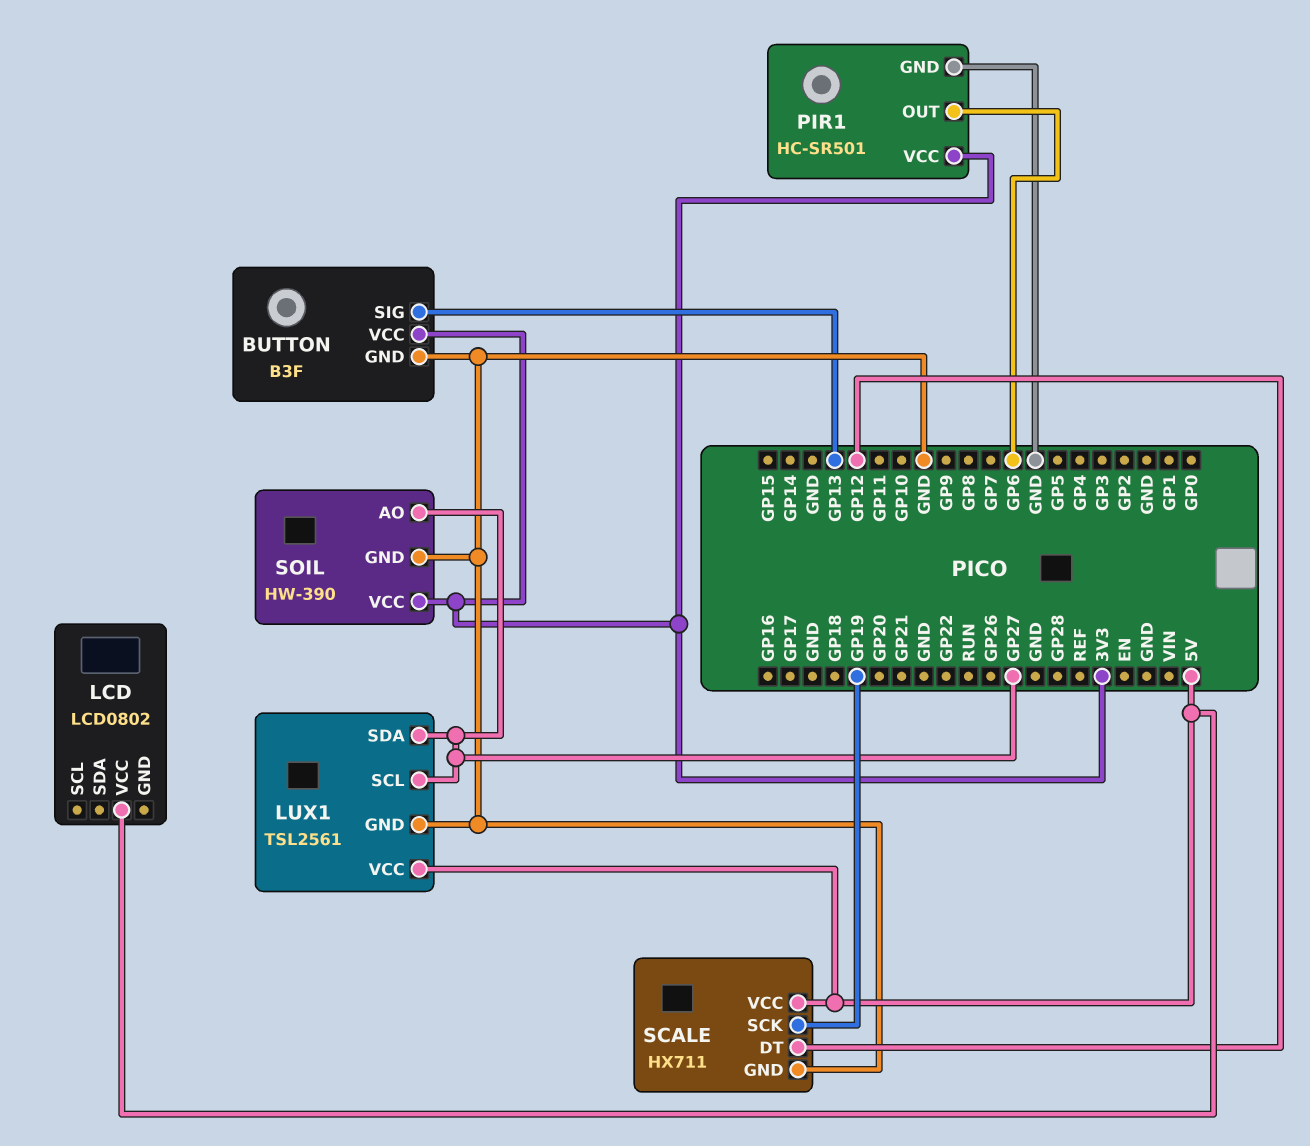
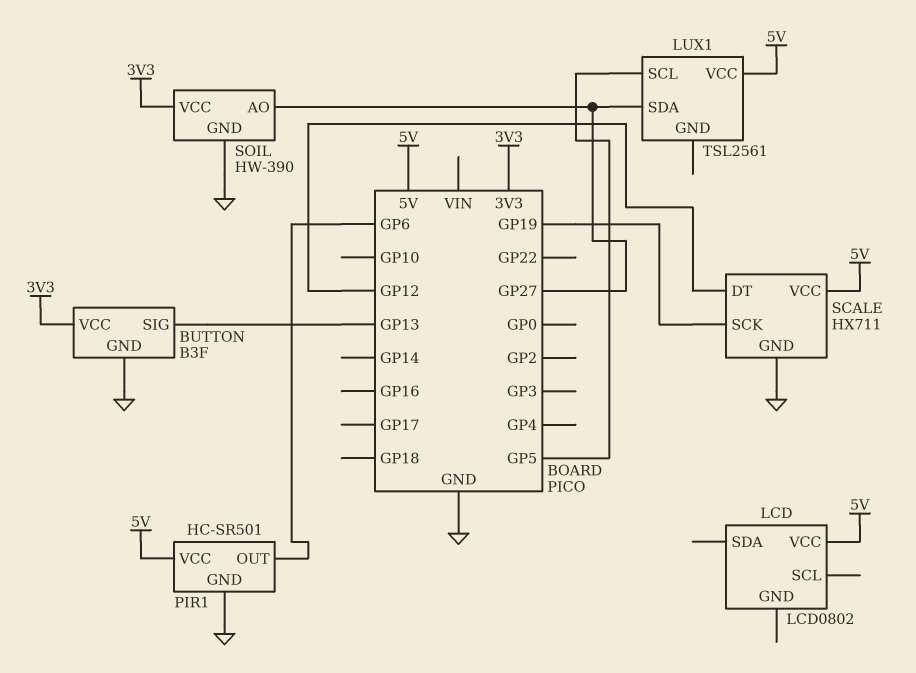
LUX1 pin GND: GND -> none
LUX1 pin SCL: GP27 -> GP5
PIR1 pin VCC: 3V3 -> 5V

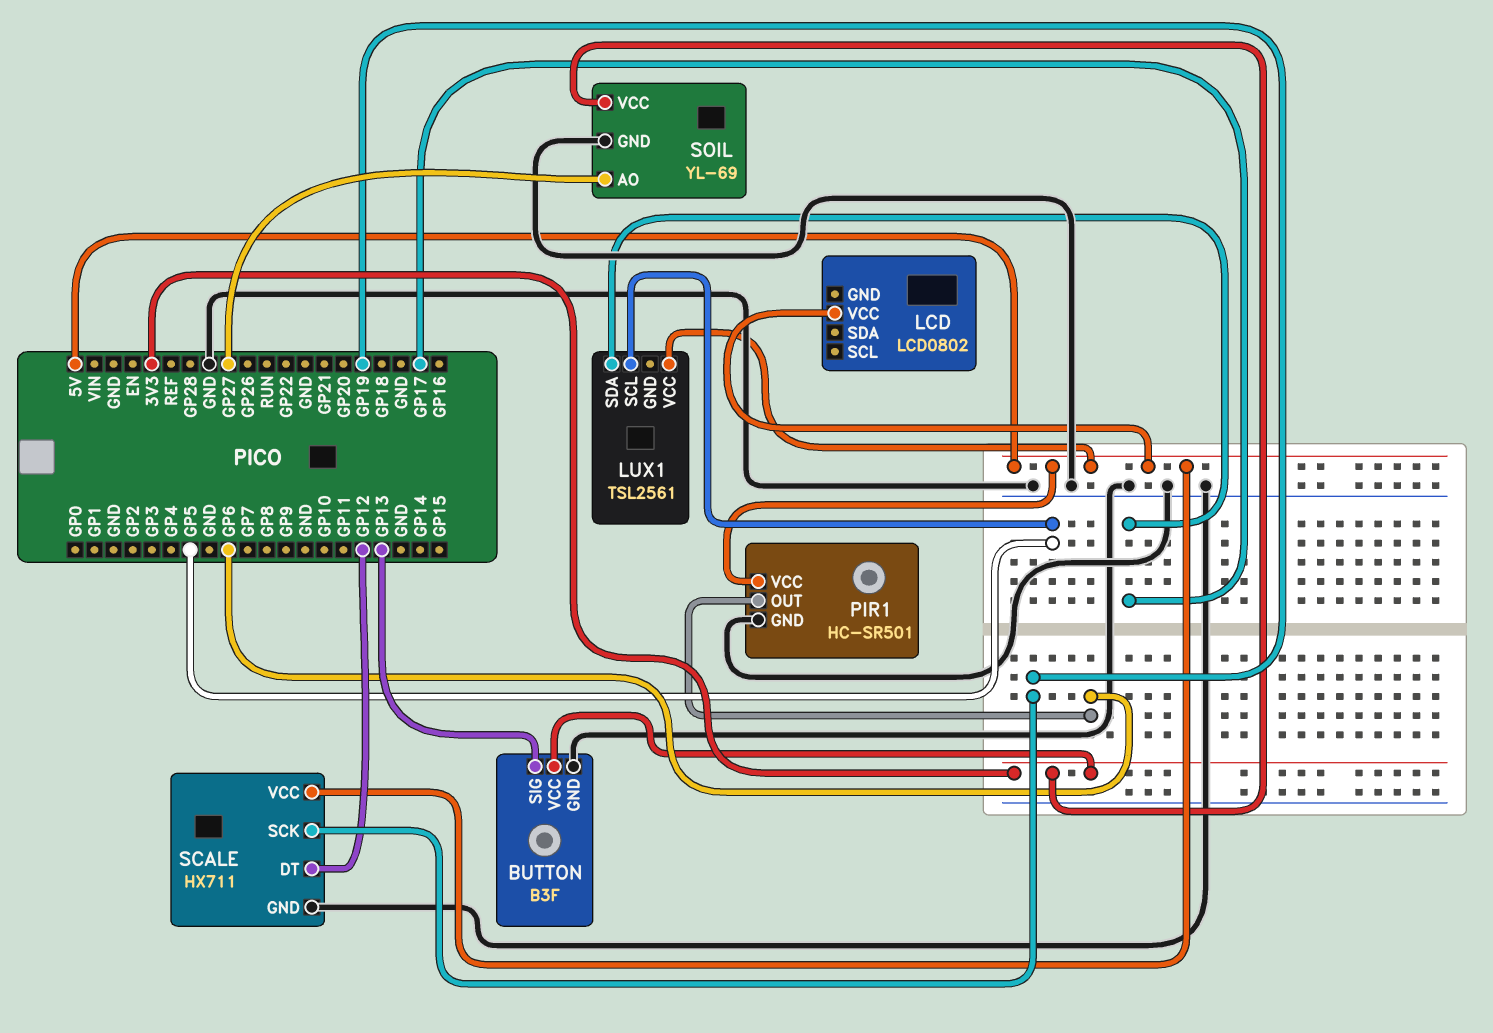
LUX1 pin SDA: GP27 -> GP17
SOIL: HW-390 -> YL-69

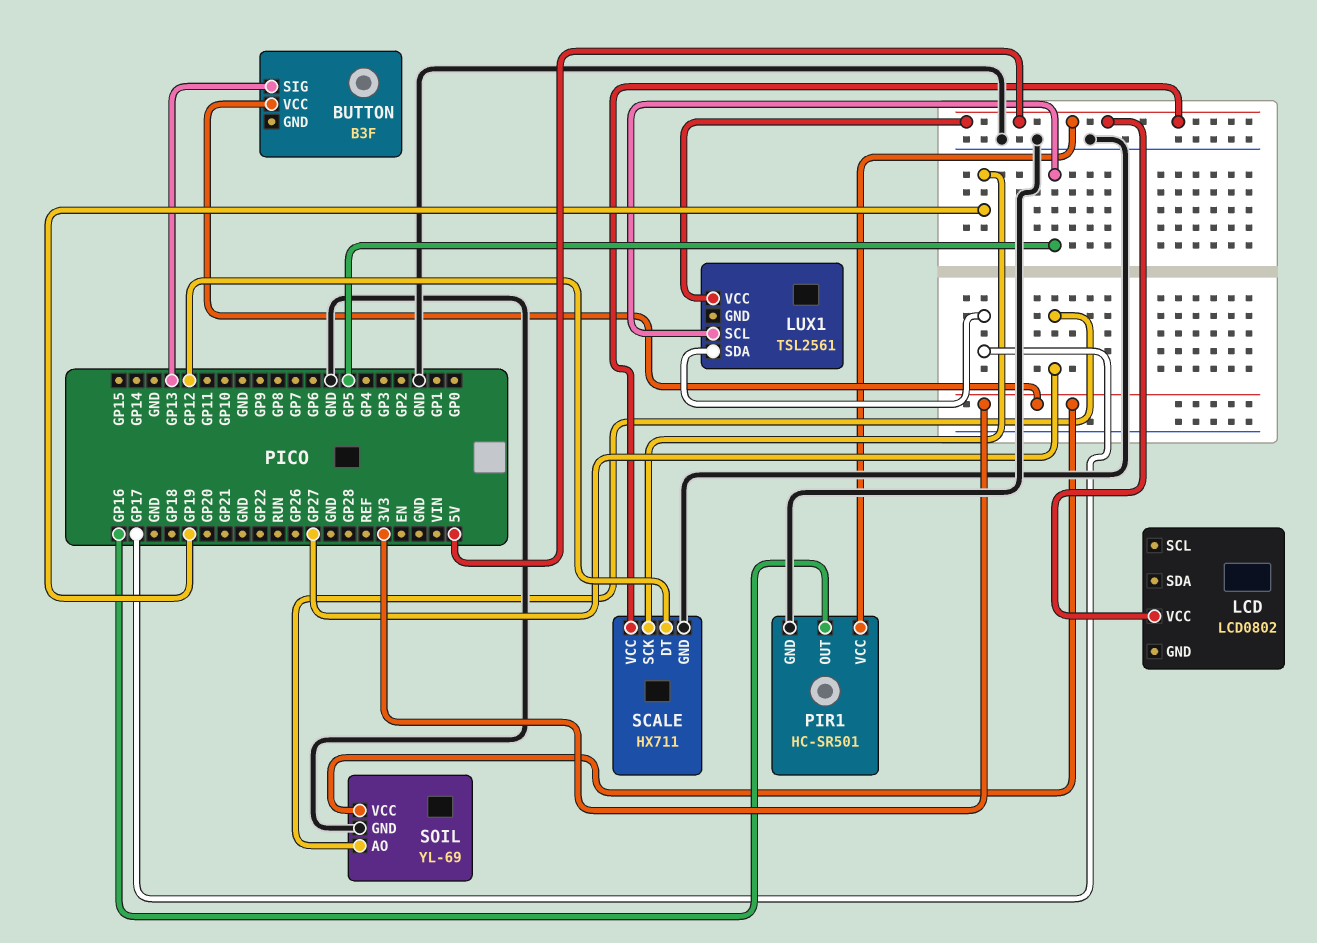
BUTTON pin GND: GND -> none
PIR1 pin OUT: GP6 -> GP16

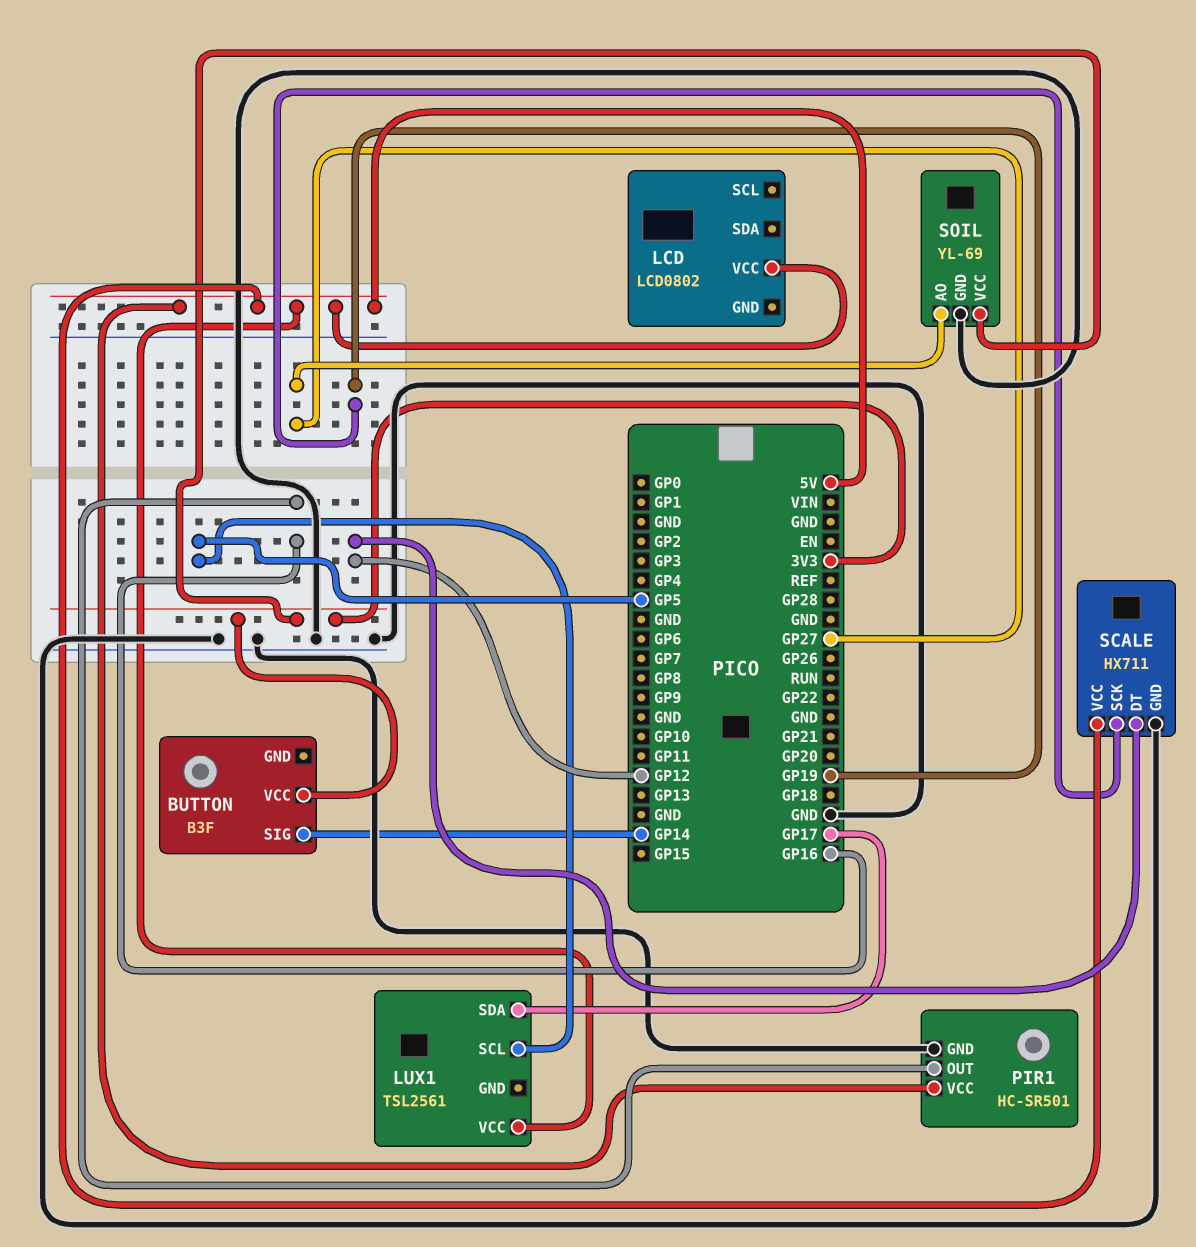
BUTTON pin SIG: GP13 -> GP14

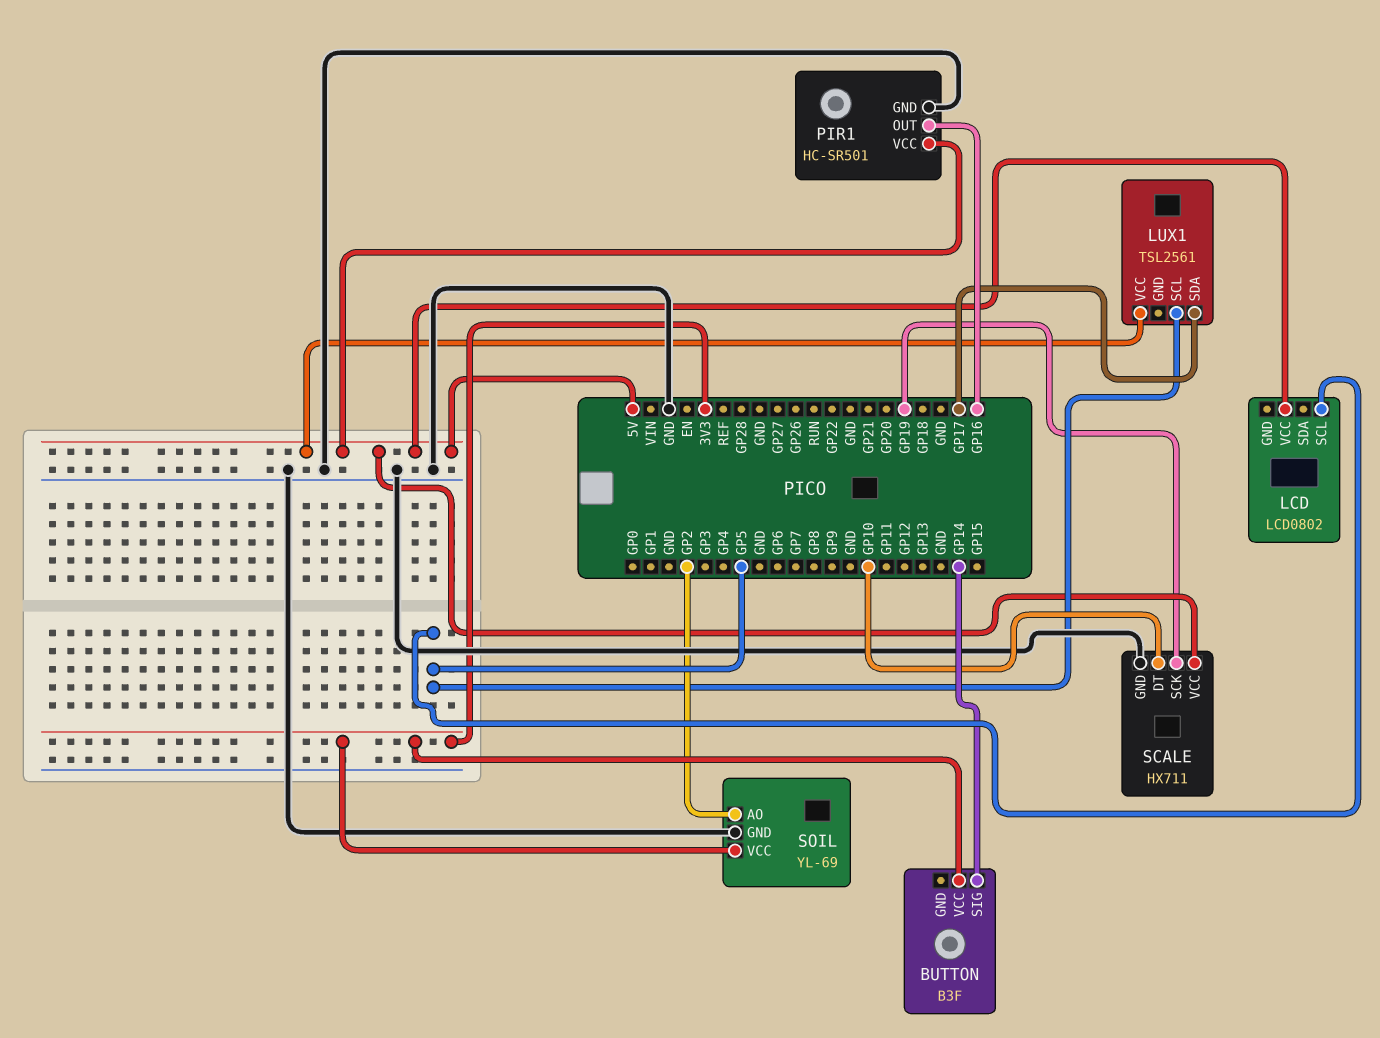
LCD pin SCL: none -> GP5
SCALE pin DT: GP12 -> GP10
SOIL pin AO: GP27 -> GP2

